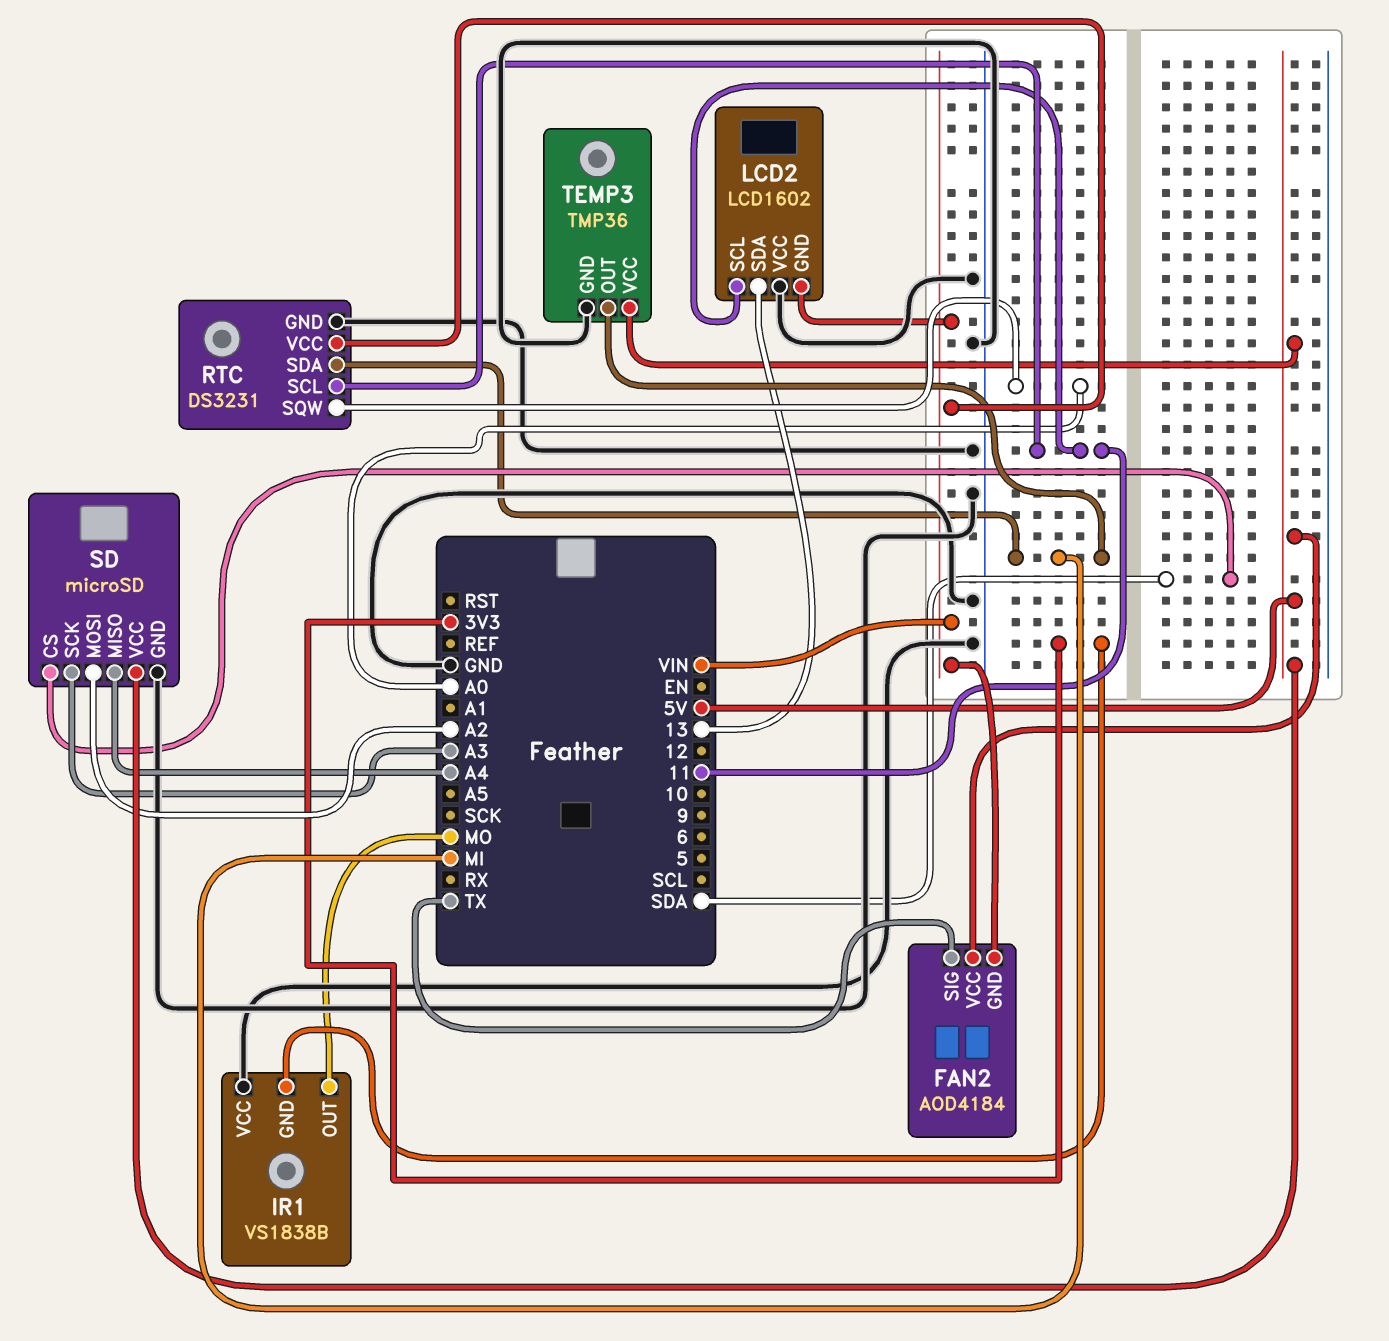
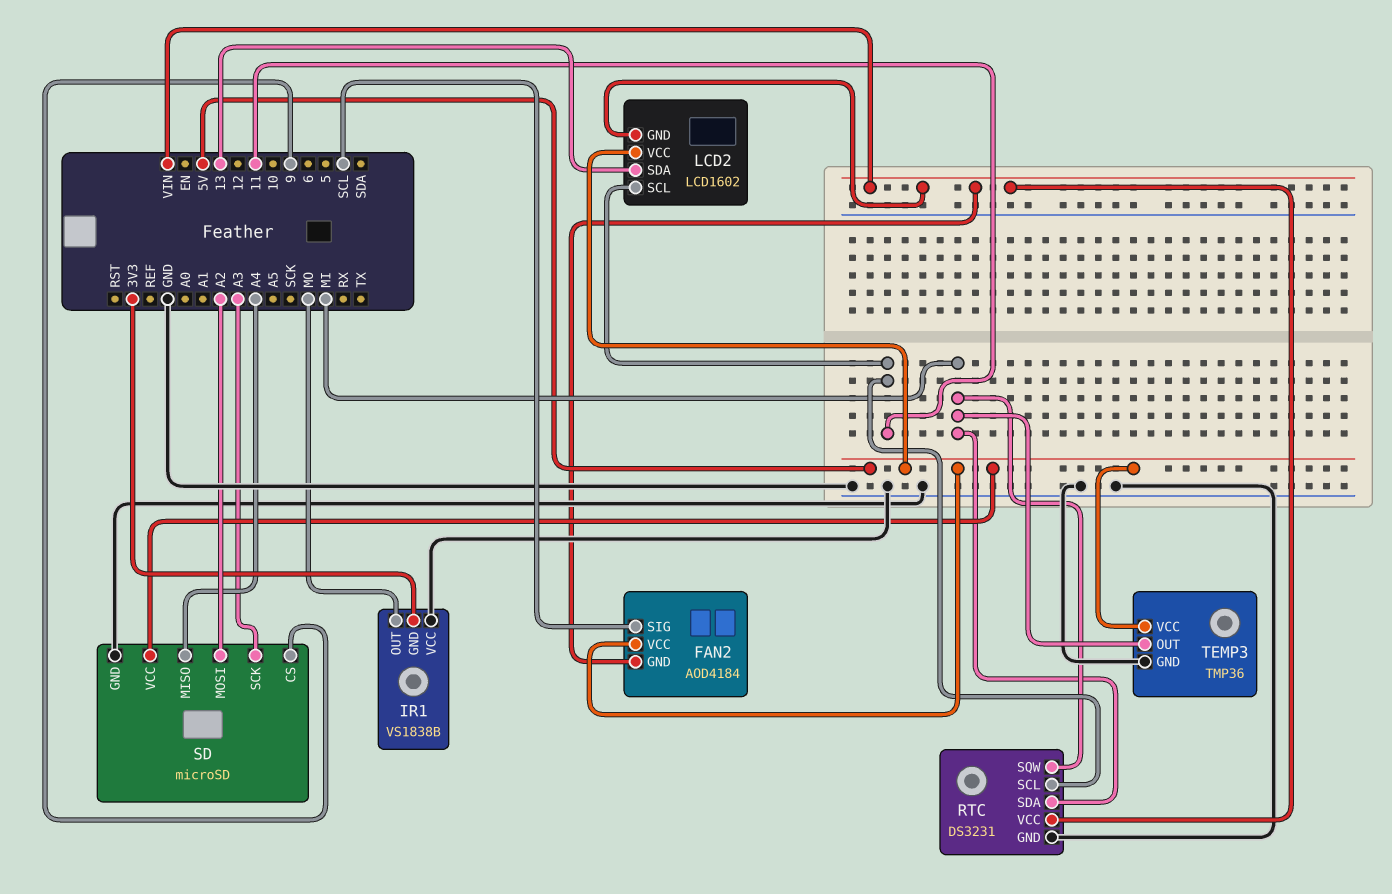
FAN2 pin SIG: TX -> SCL
LCD2 pin VCC: GND -> 5V
RTC pin SQW: A0 -> MI
SD pin CS: SDA -> 9

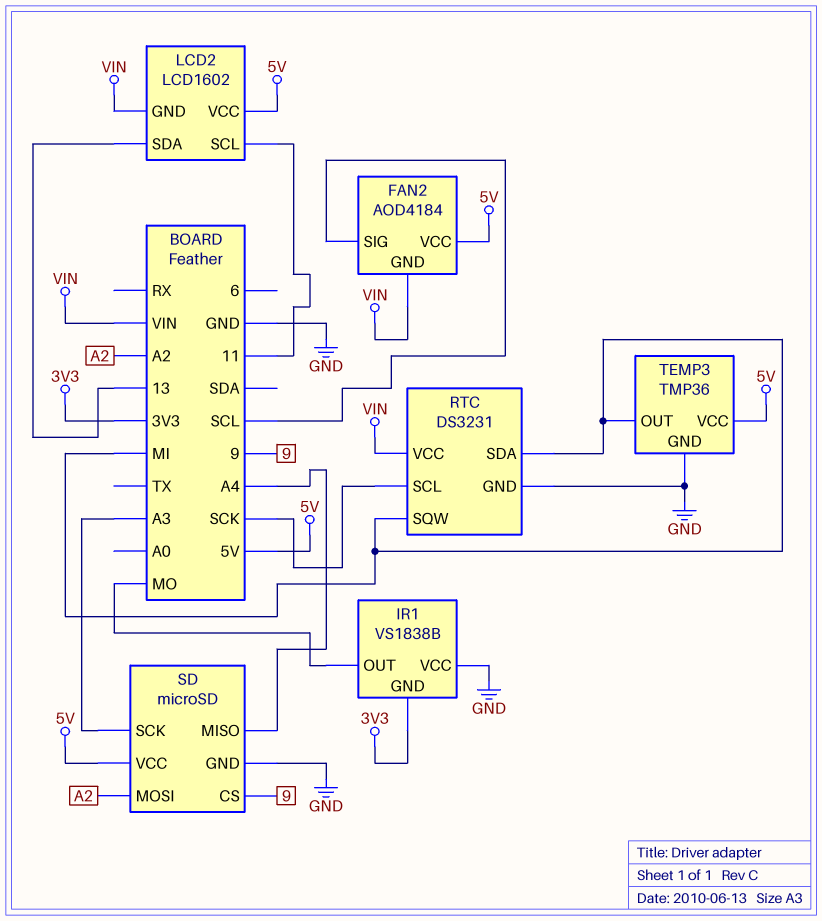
RTC pin SCL: 11 -> SCK

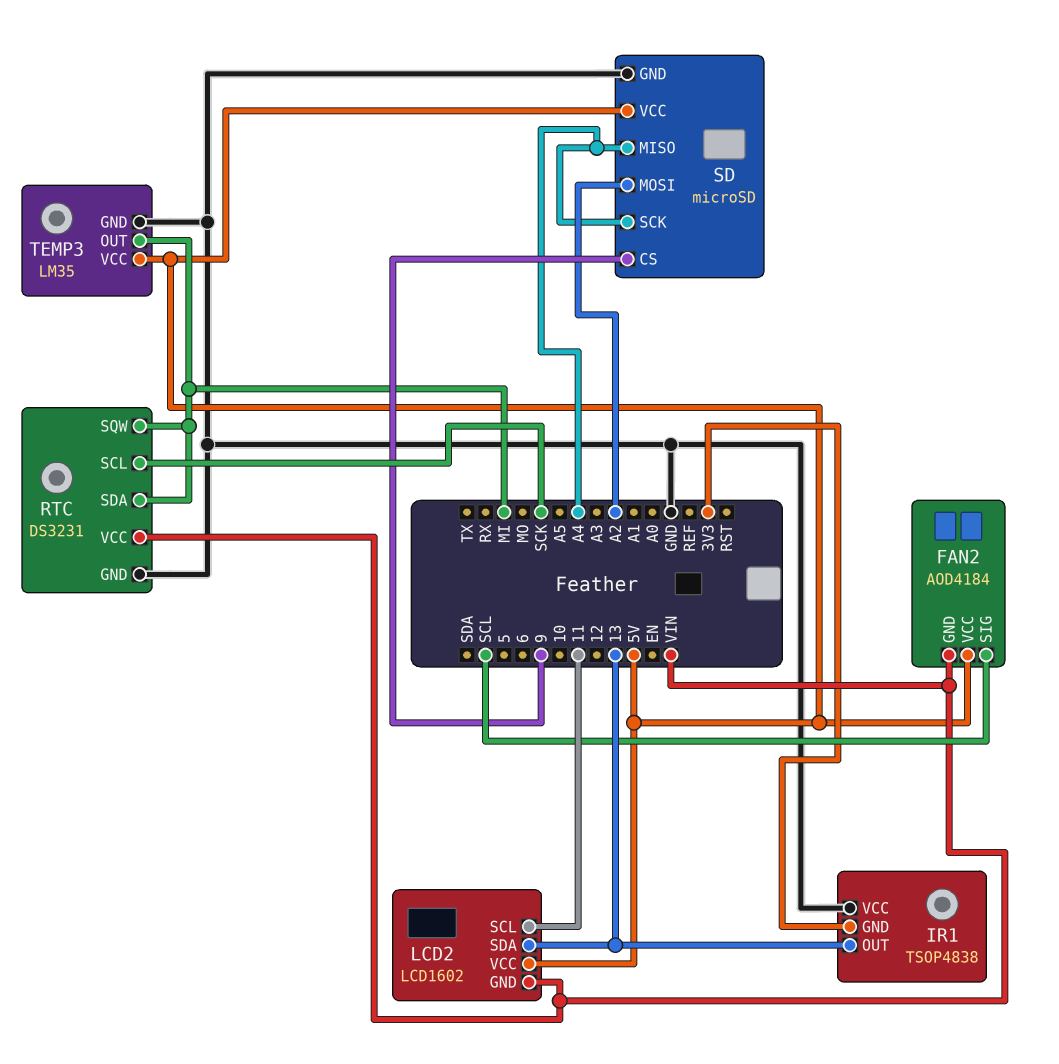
IR1: VS1838B -> TSOP4838
IR1 pin OUT: MO -> 13
SD pin SCK: A3 -> A4
TEMP3: TMP36 -> LM35

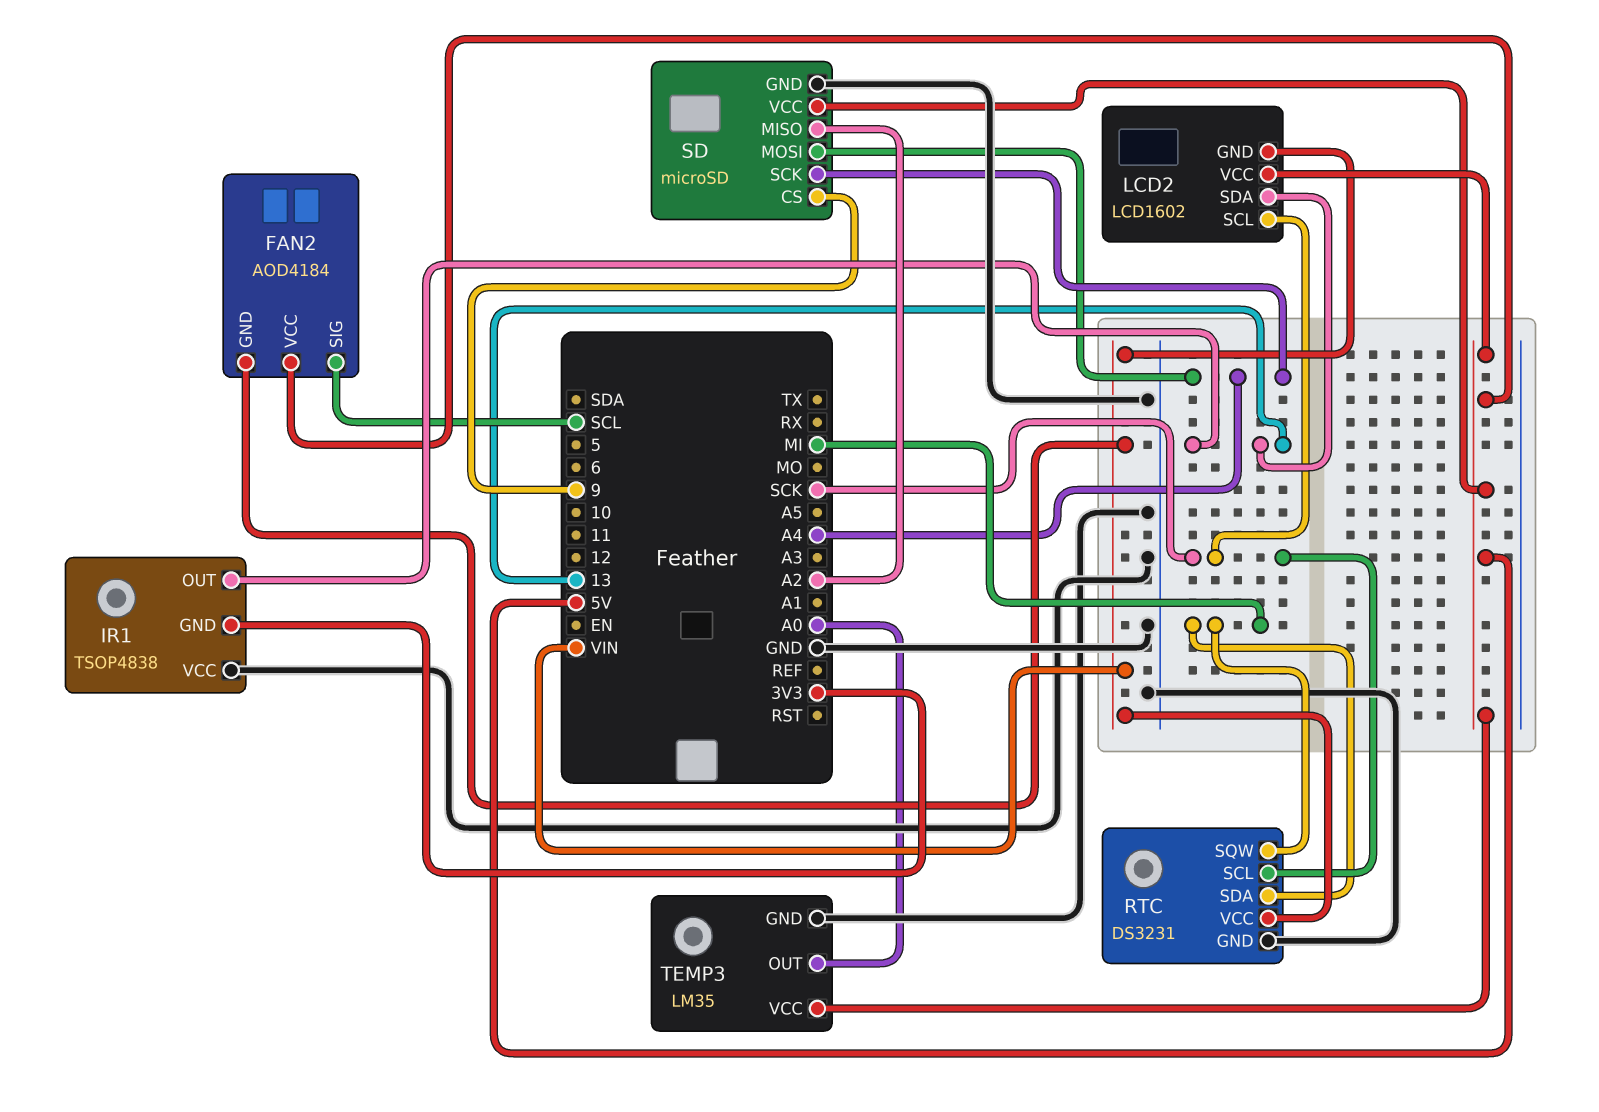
LCD2 pin SCL: 11 -> SCK
SD pin MISO: A4 -> A2
SD pin MOSI: A2 -> A4
TEMP3 pin OUT: MI -> A0

